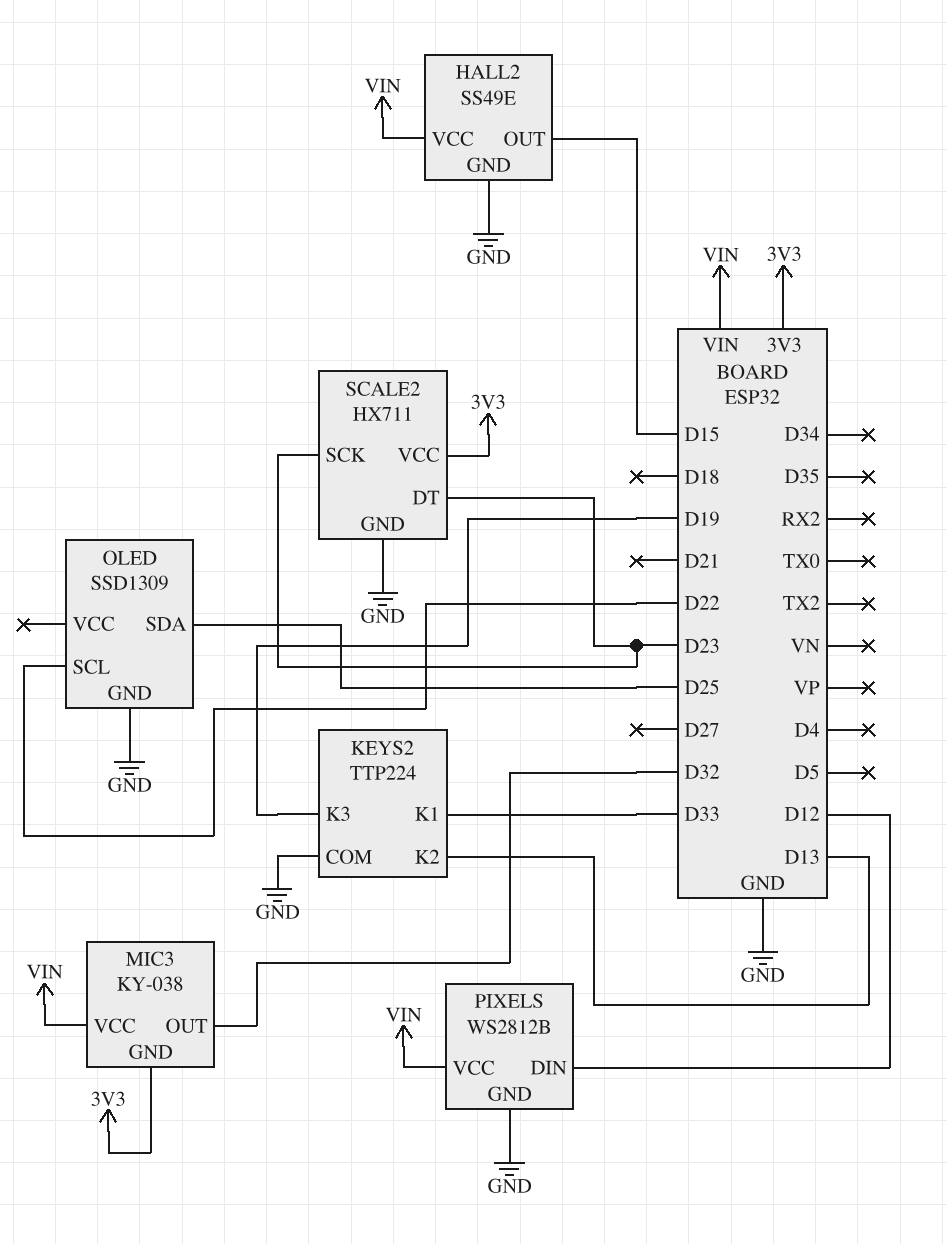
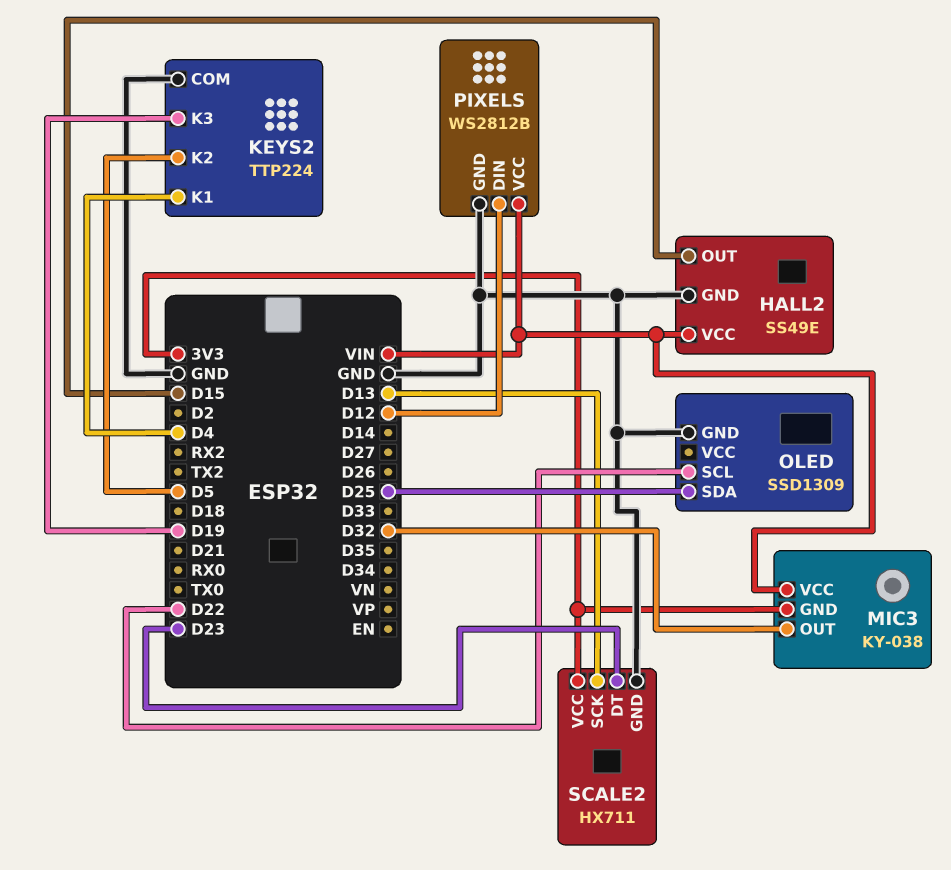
KEYS2 pin K1: D33 -> D4
KEYS2 pin K2: D13 -> D5
SCALE2 pin SCK: D23 -> D13

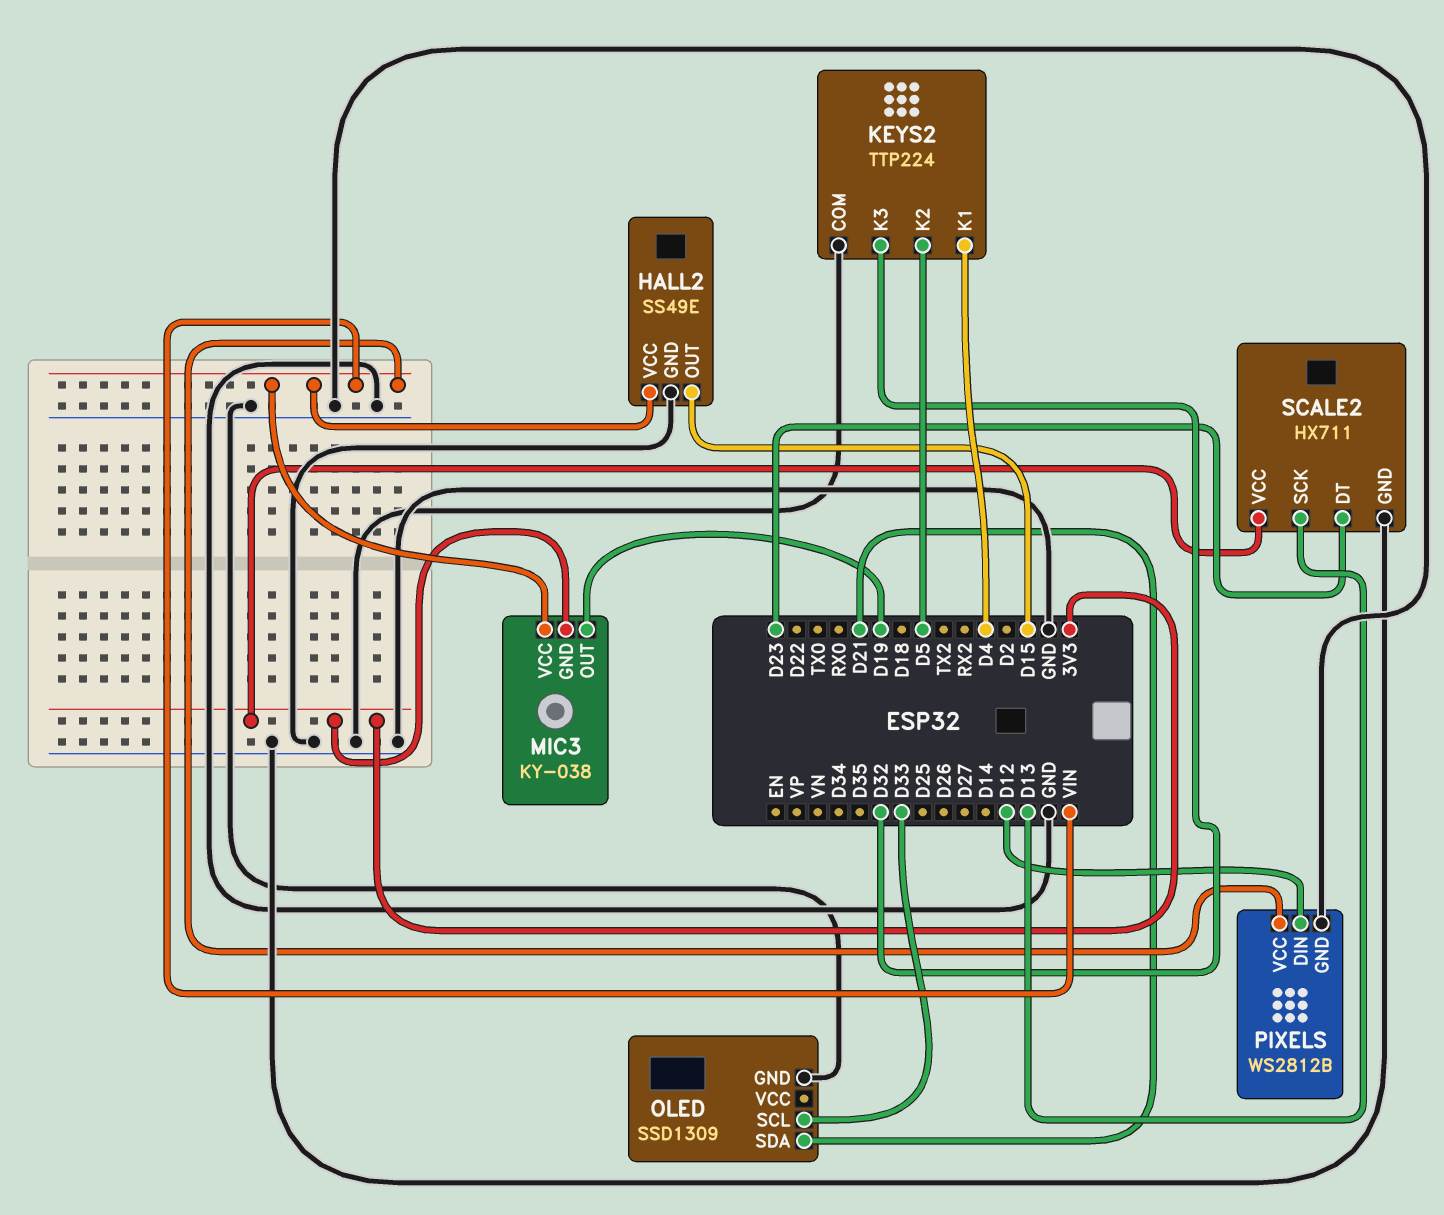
KEYS2 pin K3: D19 -> D32
MIC3 pin OUT: D32 -> D19
OLED pin SCL: D22 -> D33
OLED pin SDA: D25 -> D21

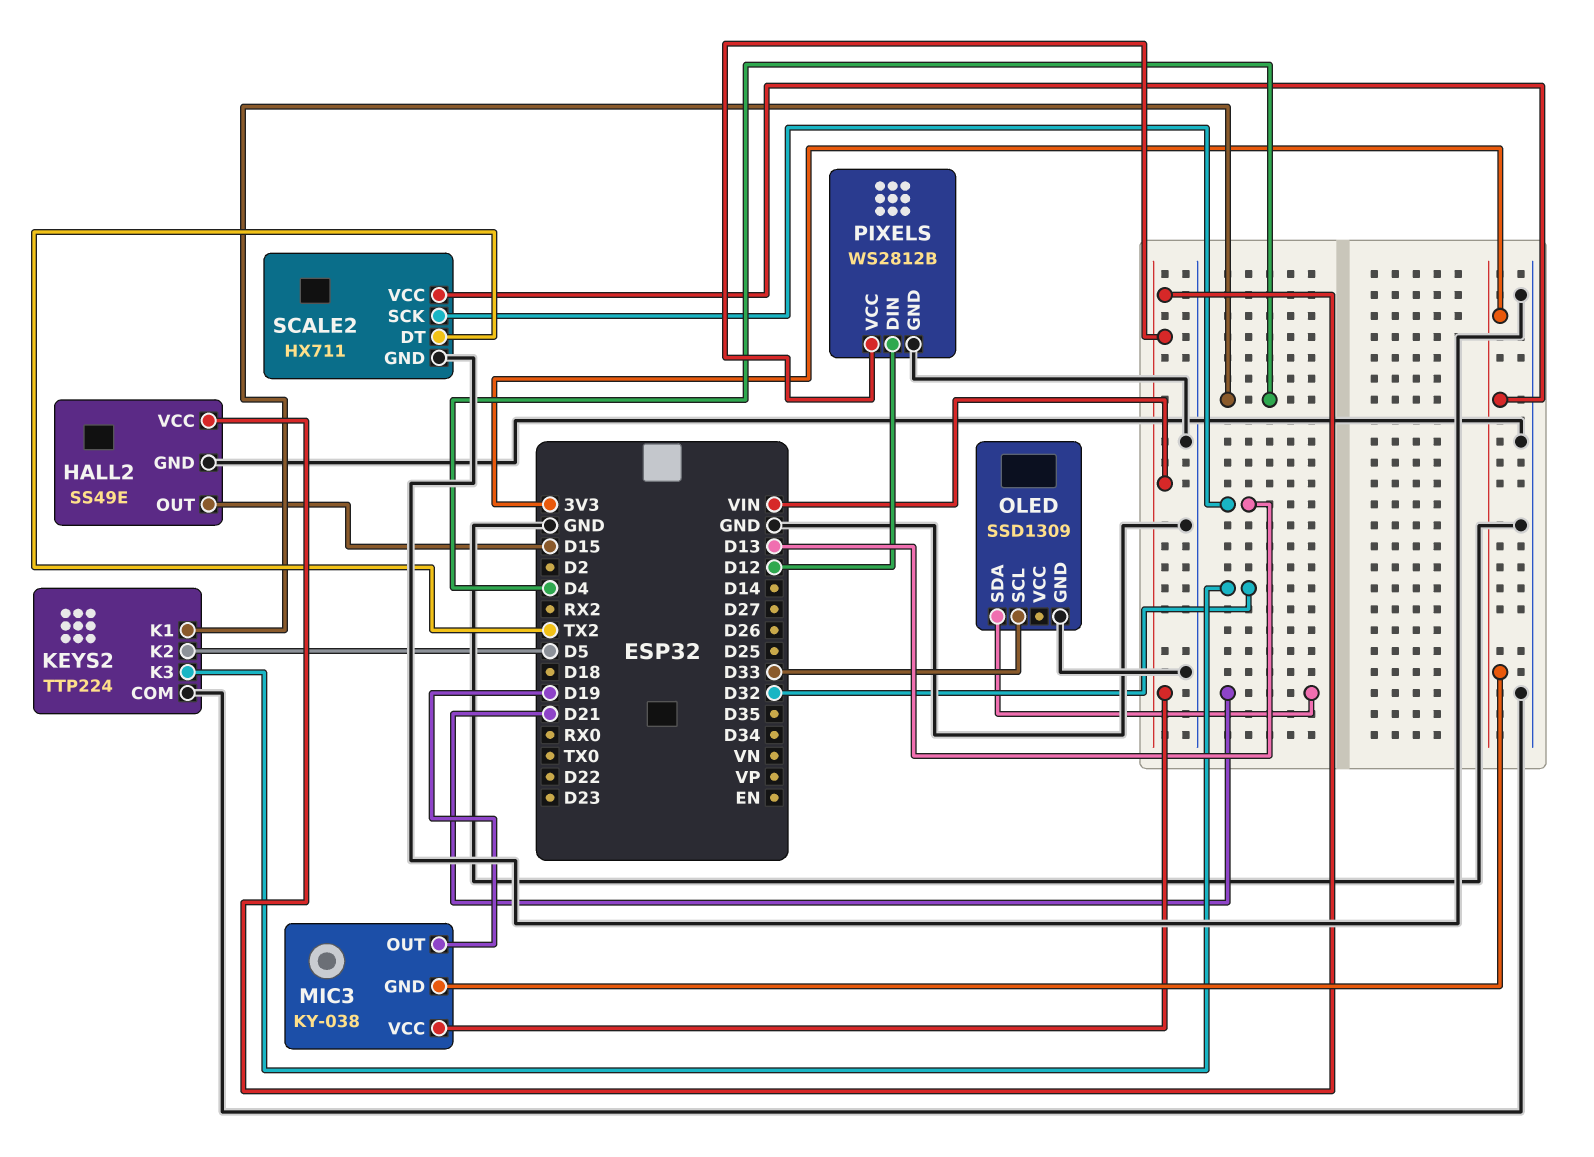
SCALE2 pin DT: D23 -> TX2

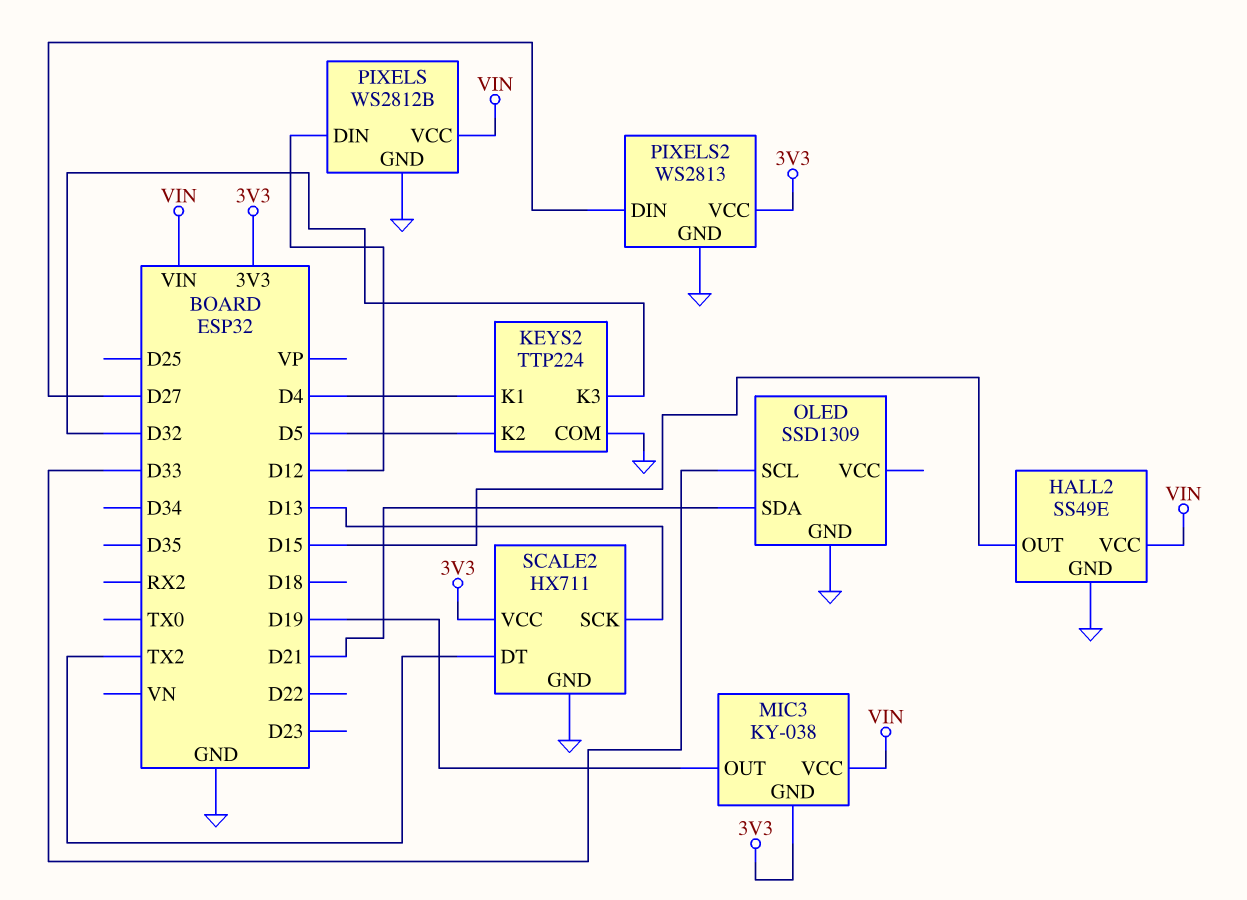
PIXELS2: none -> WS2813
PIXELS2 pin DIN: none -> D27
PIXELS2 pin GND: none -> GND
PIXELS2 pin VCC: none -> 3V3

